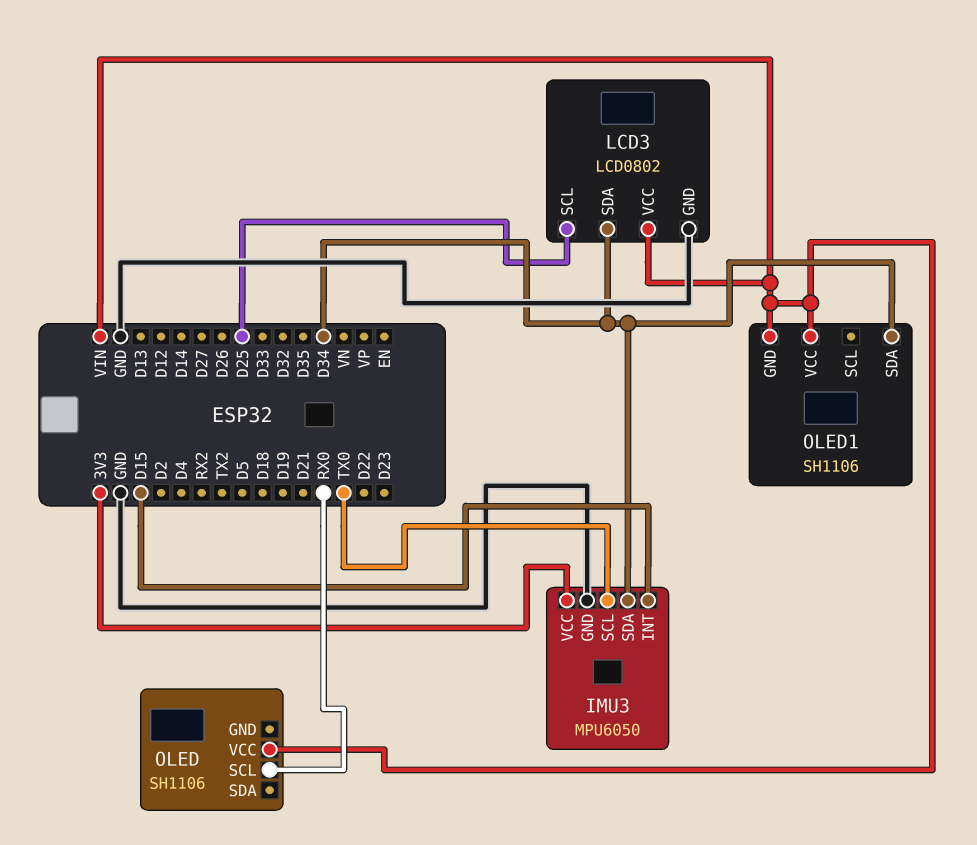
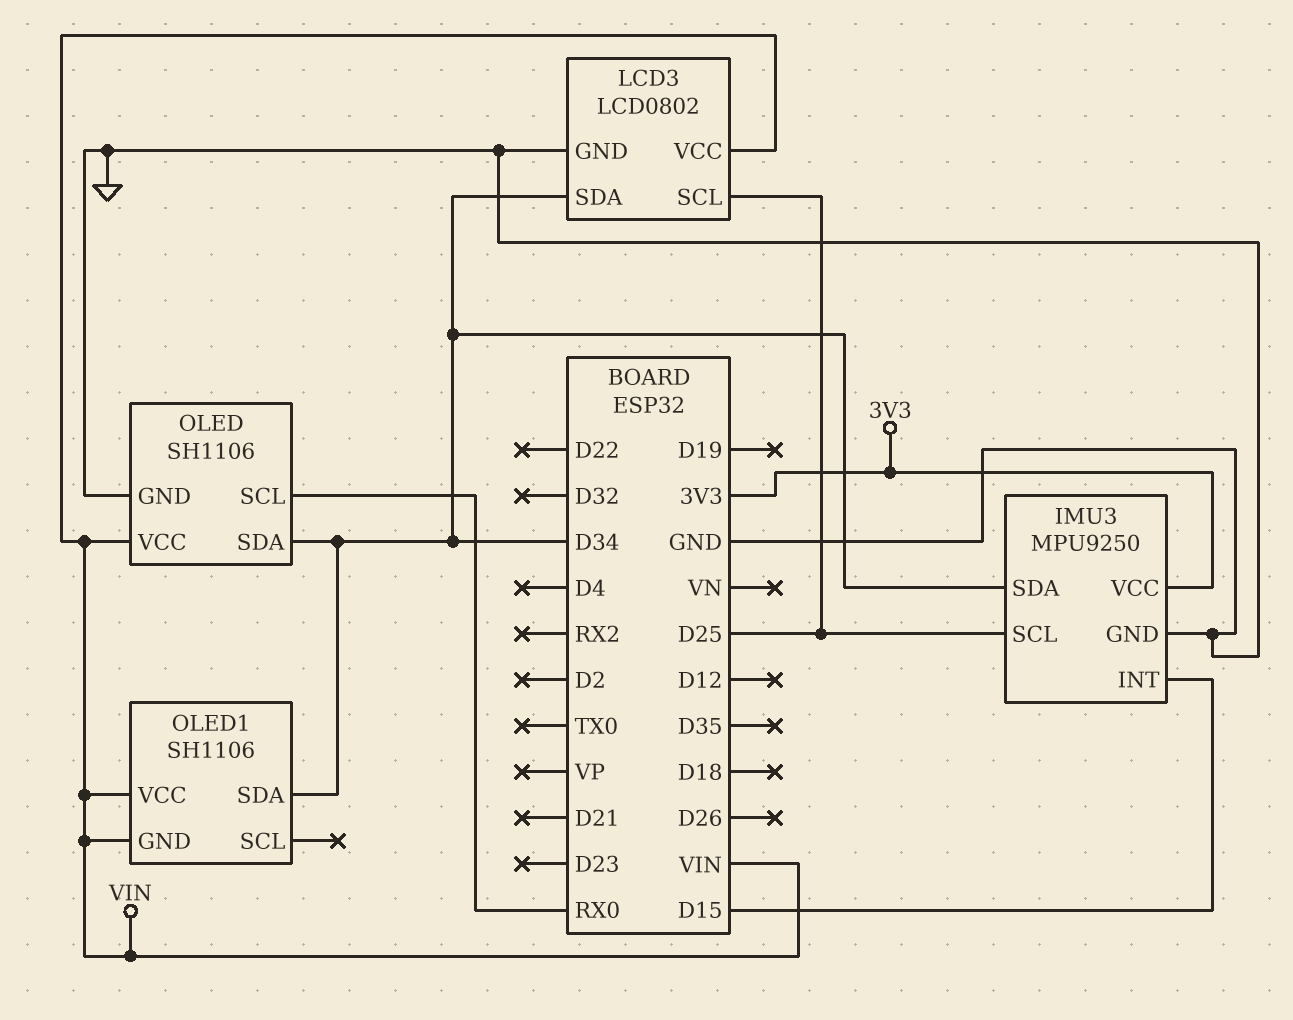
IMU3: MPU6050 -> MPU9250
IMU3 pin SCL: TX0 -> D25
OLED pin GND: none -> GND
OLED pin SDA: none -> D34

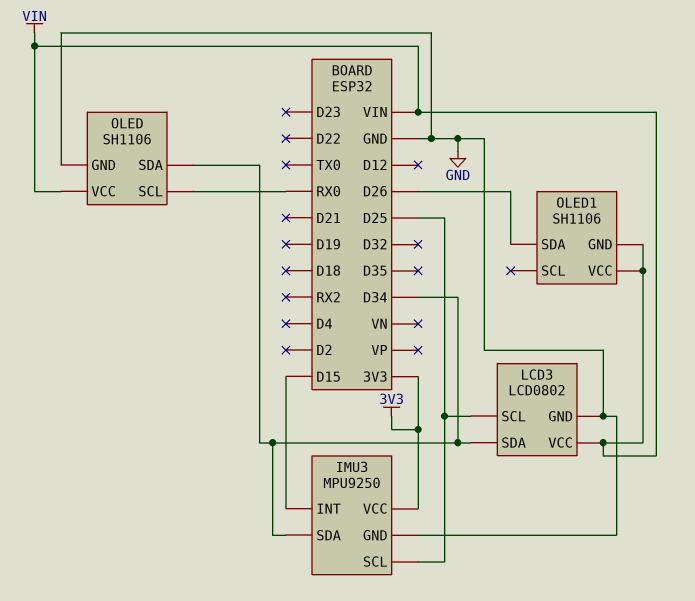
OLED1 pin SDA: D34 -> D26

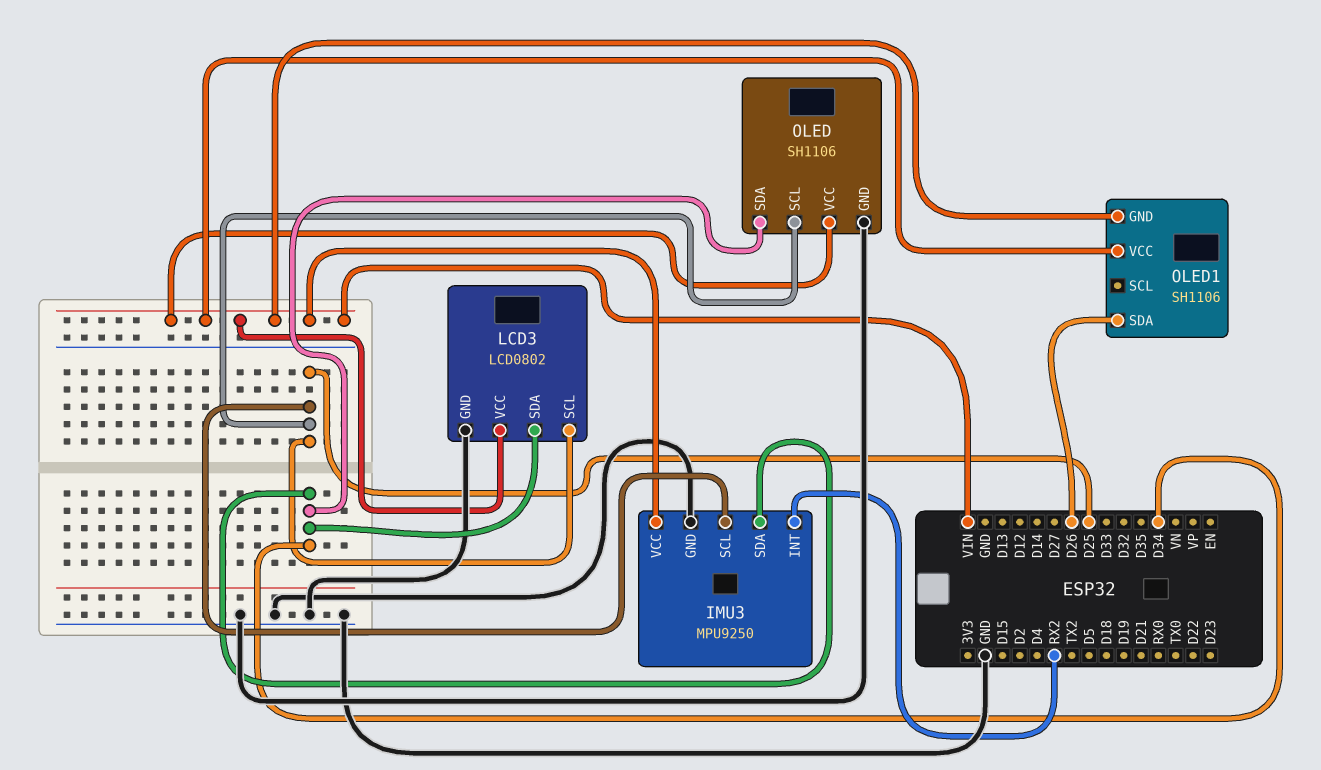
IMU3 pin INT: D15 -> RX2
IMU3 pin VCC: 3V3 -> VIN
OLED pin SCL: RX0 -> D25

